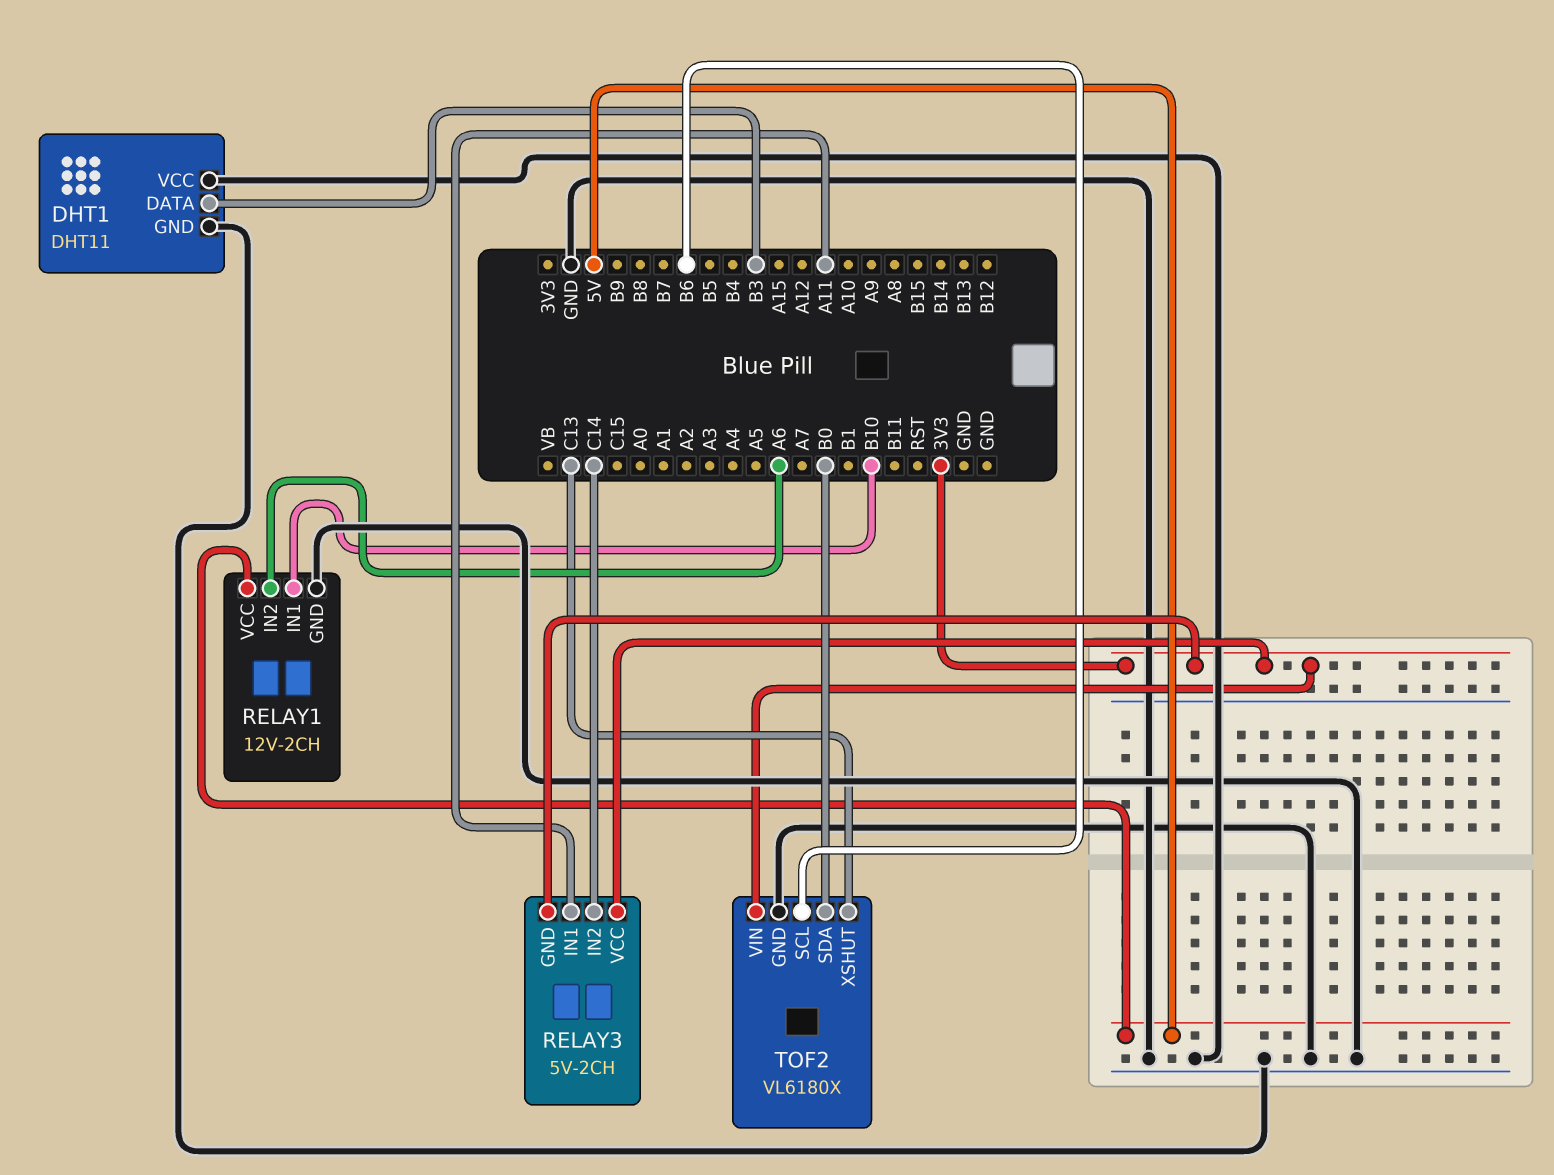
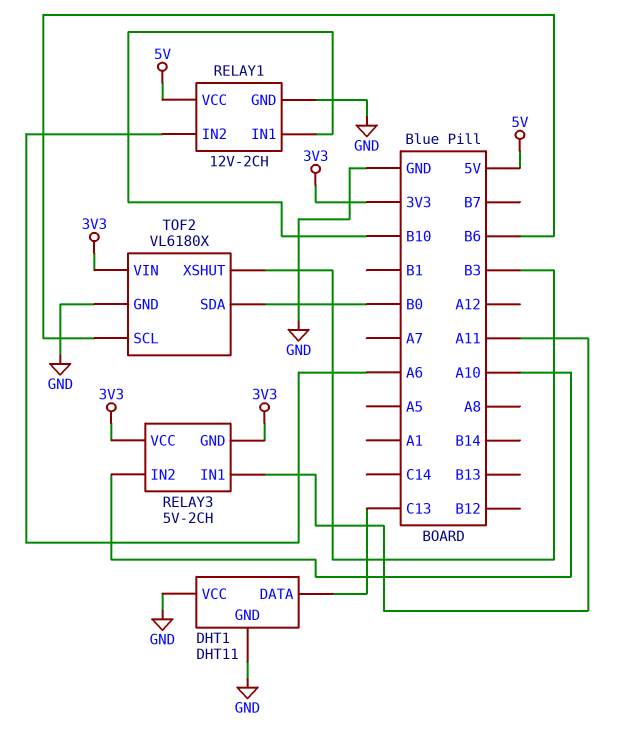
DHT1 pin DATA: B3 -> C13
RELAY3 pin IN2: C14 -> A10
TOF2 pin XSHUT: C13 -> B3

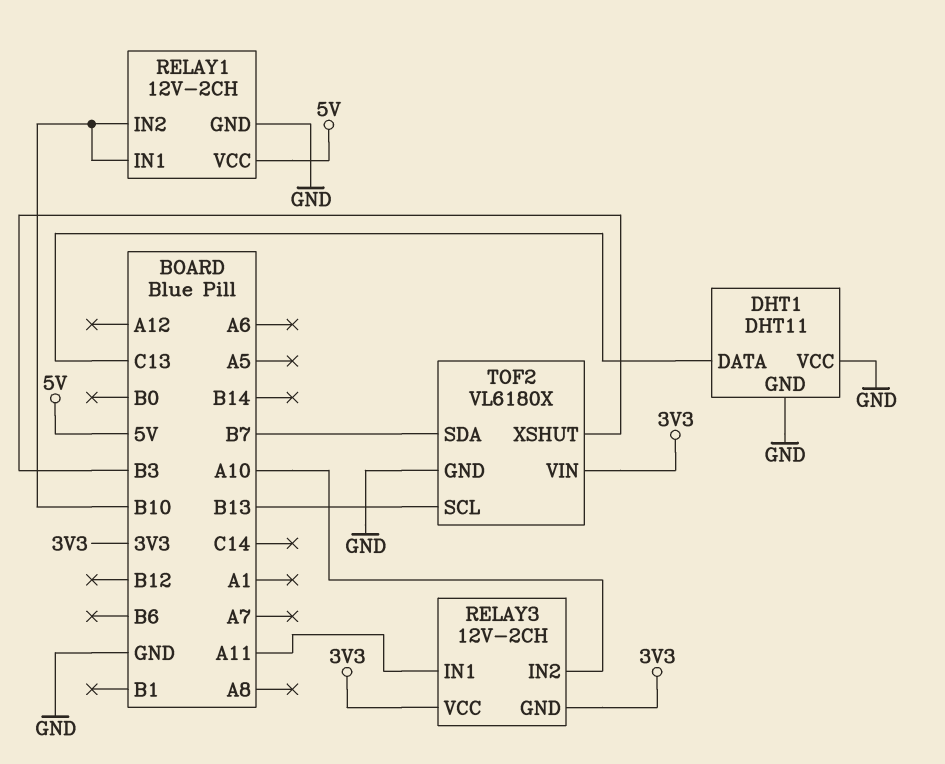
RELAY1 pin IN2: A6 -> B10
RELAY3: 5V-2CH -> 12V-2CH
TOF2 pin SCL: B6 -> B13
TOF2 pin SDA: B0 -> B7

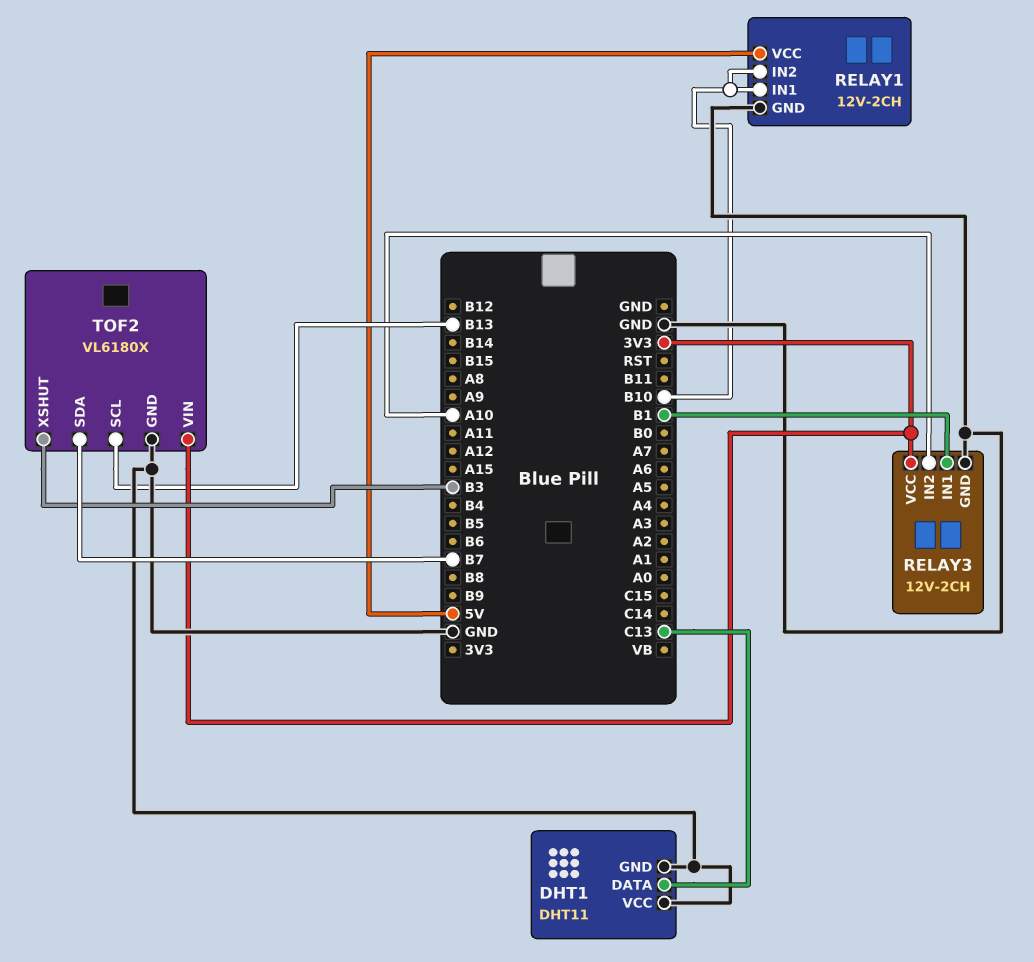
RELAY3 pin GND: 3V3 -> GND
RELAY3 pin IN1: A11 -> B1

